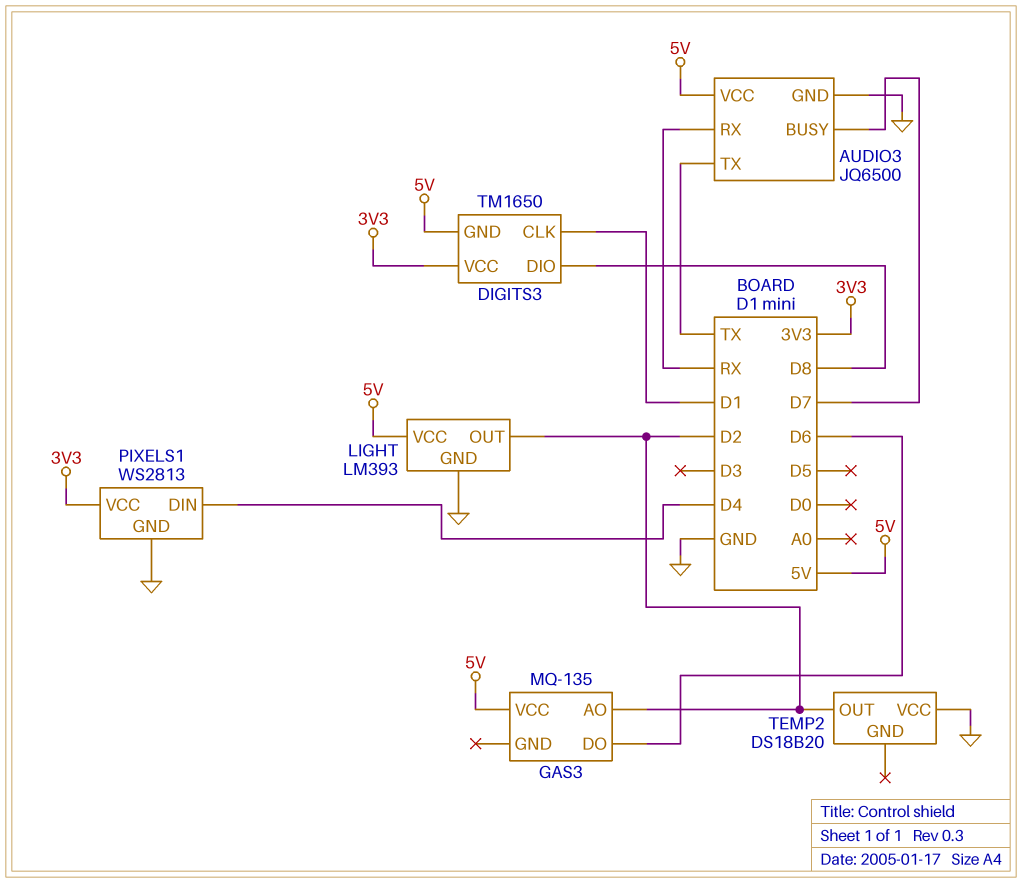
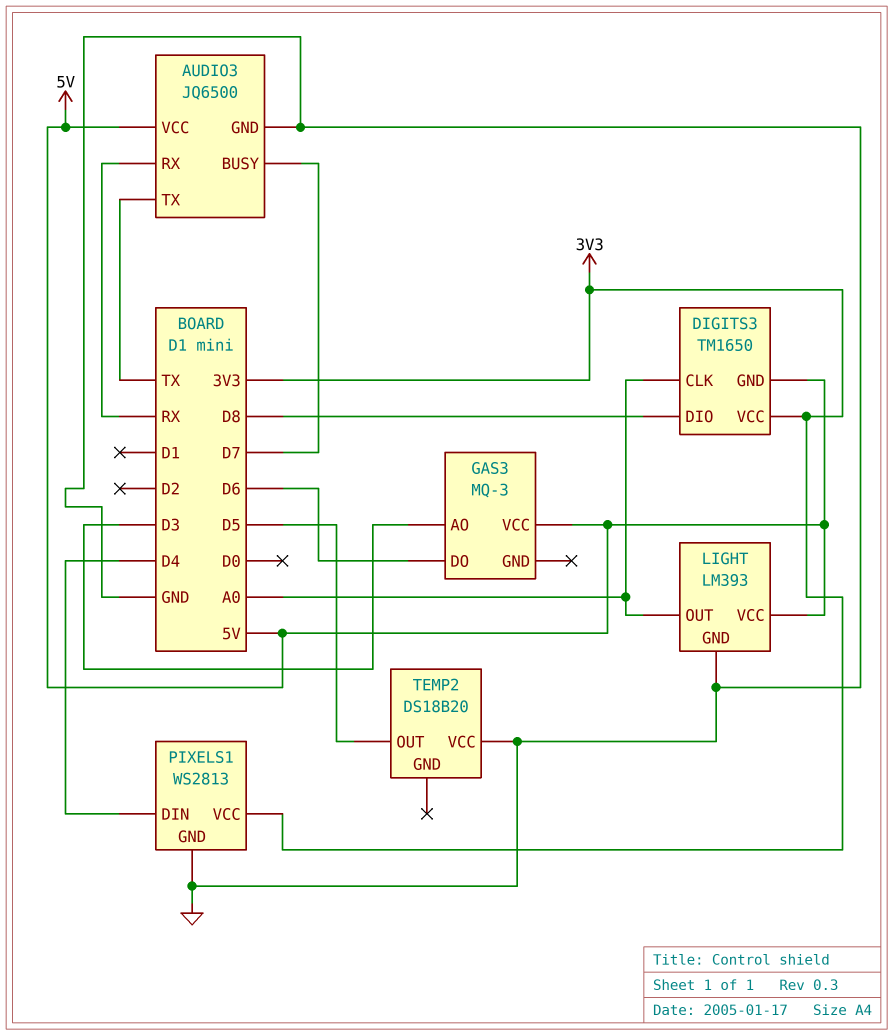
DIGITS3 pin CLK: D1 -> A0
GAS3: MQ-135 -> MQ-3
GAS3 pin AO: D2 -> D3
LIGHT pin OUT: D2 -> A0
TEMP2 pin OUT: D2 -> D5

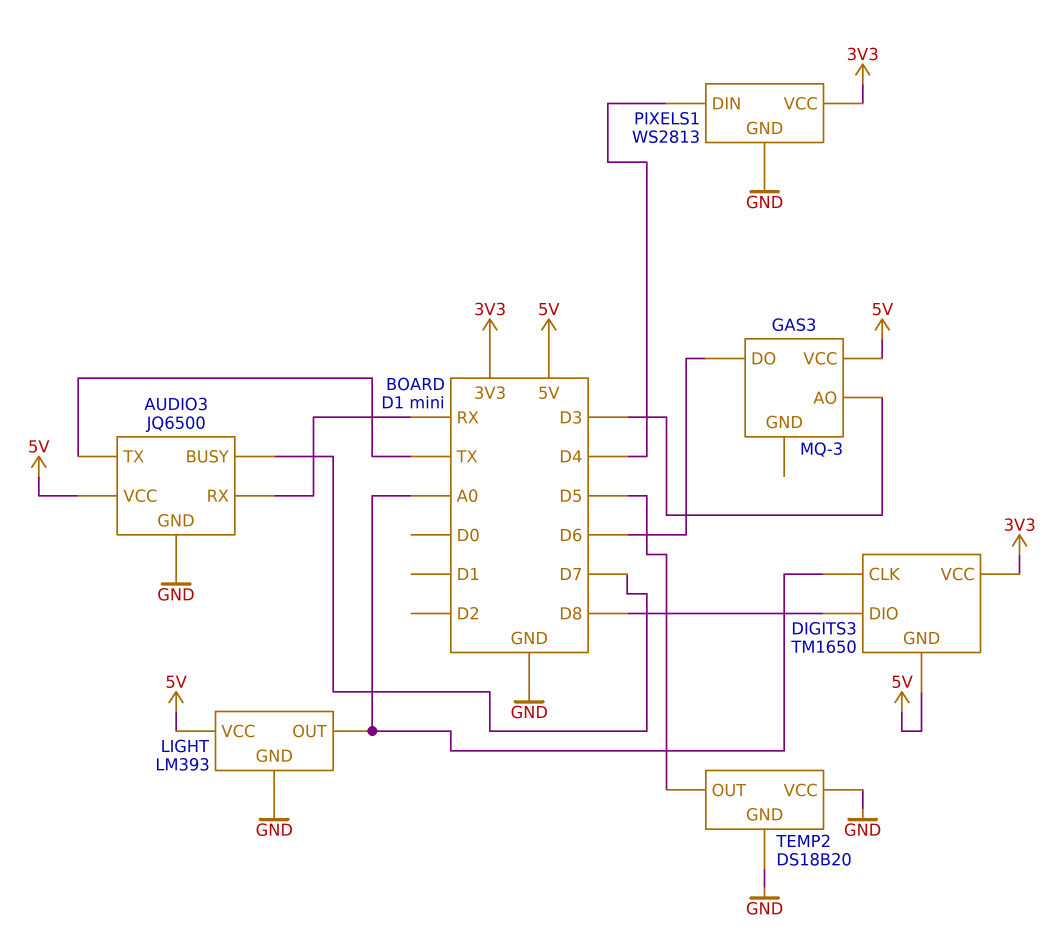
TEMP2 pin GND: none -> GND

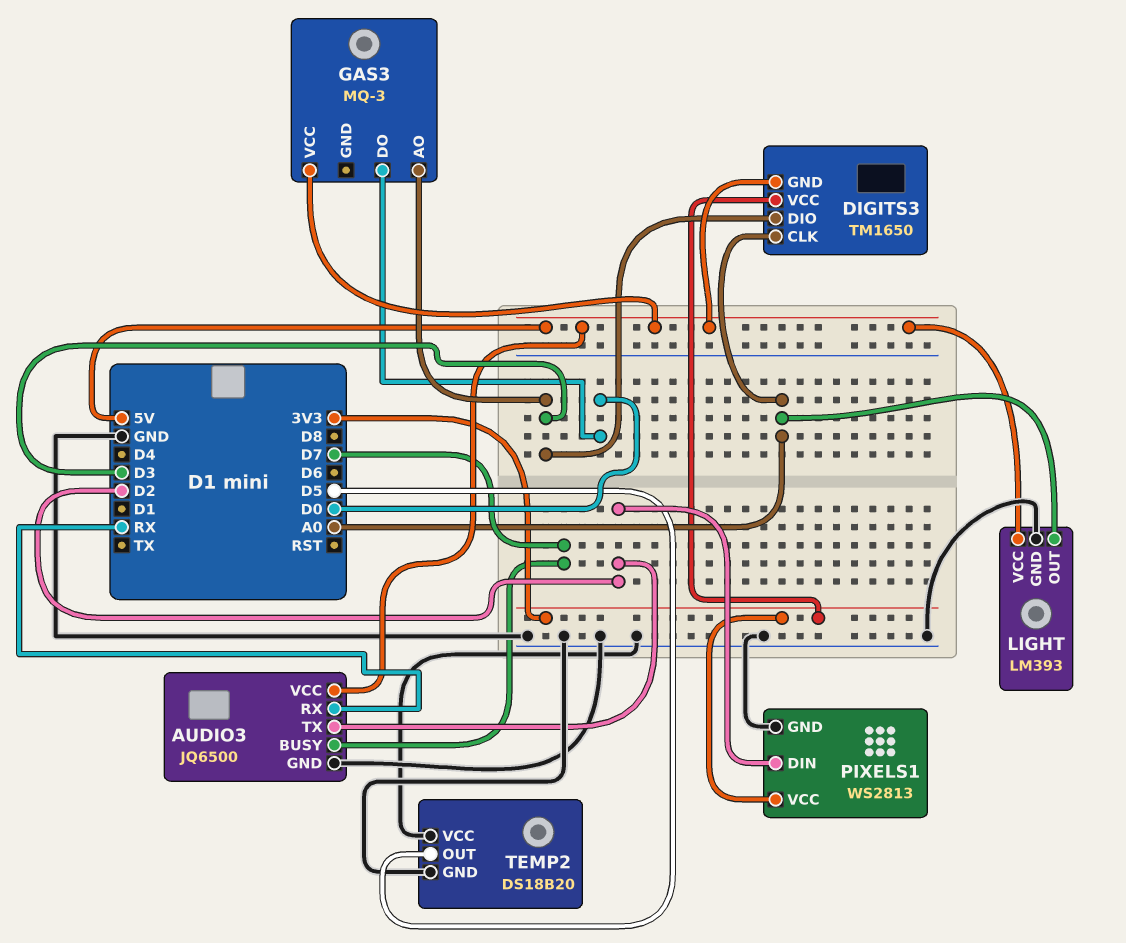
AUDIO3 pin TX: TX -> D2
DIGITS3 pin DIO: D8 -> D3
GAS3 pin DO: D6 -> D0
PIXELS1 pin DIN: D4 -> D2

